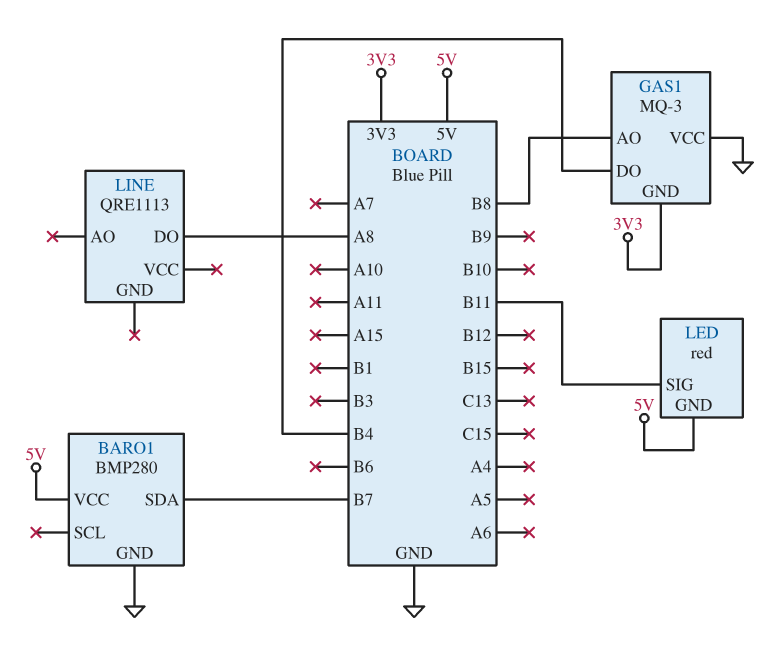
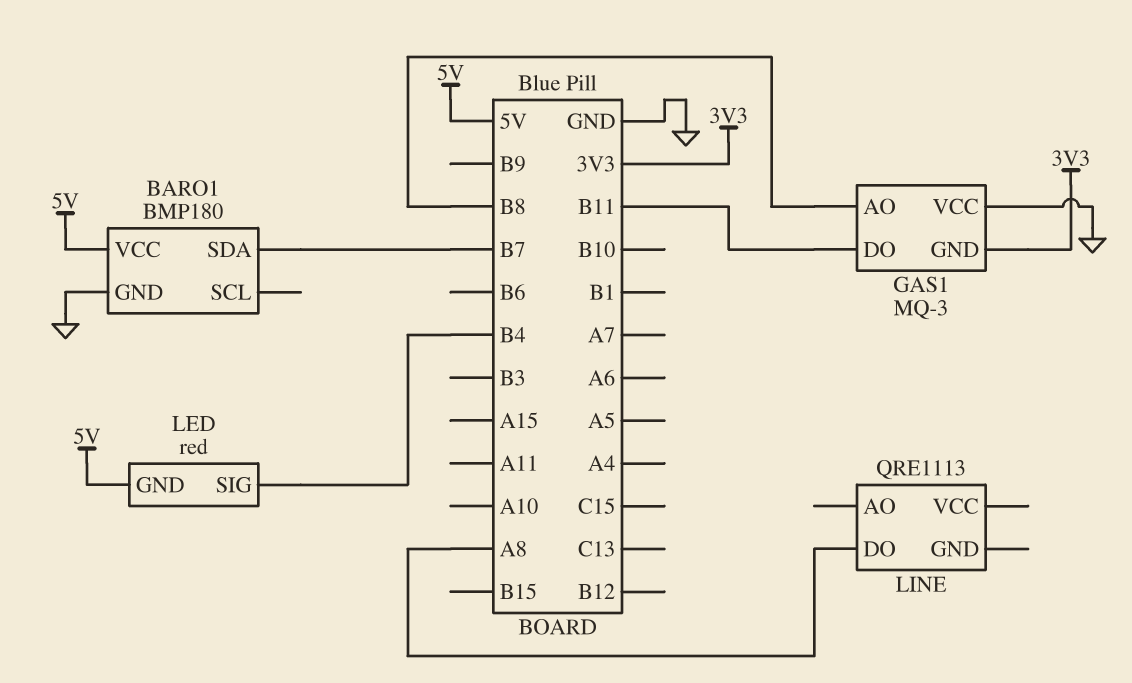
BARO1: BMP280 -> BMP180
GAS1 pin DO: B4 -> B11
LED pin SIG: B11 -> B4

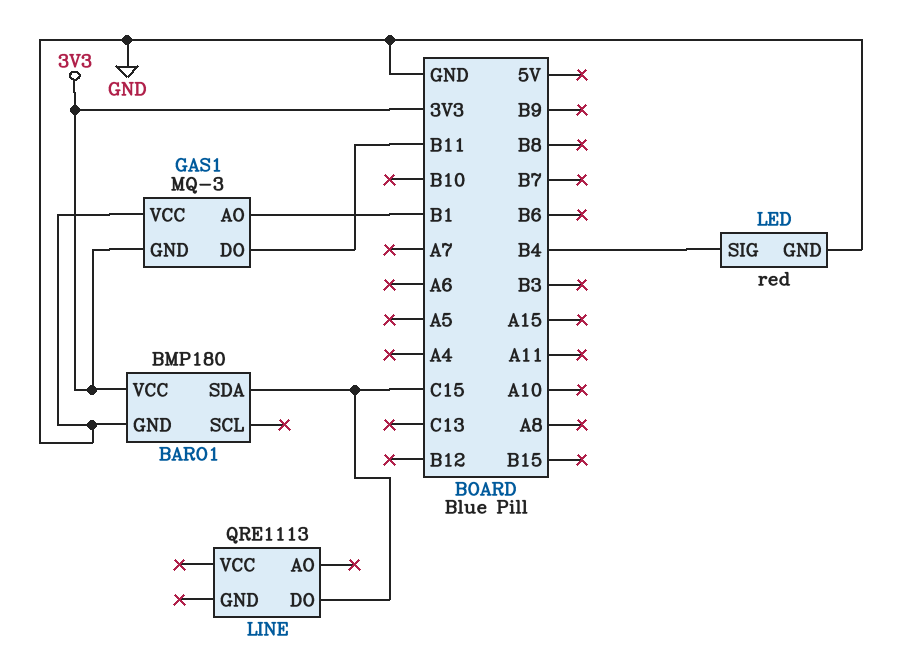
BARO1 pin SDA: B7 -> C15
BARO1 pin VCC: 5V -> 3V3
GAS1 pin AO: B8 -> B1
LED pin GND: 5V -> GND
LINE pin DO: A8 -> C15

